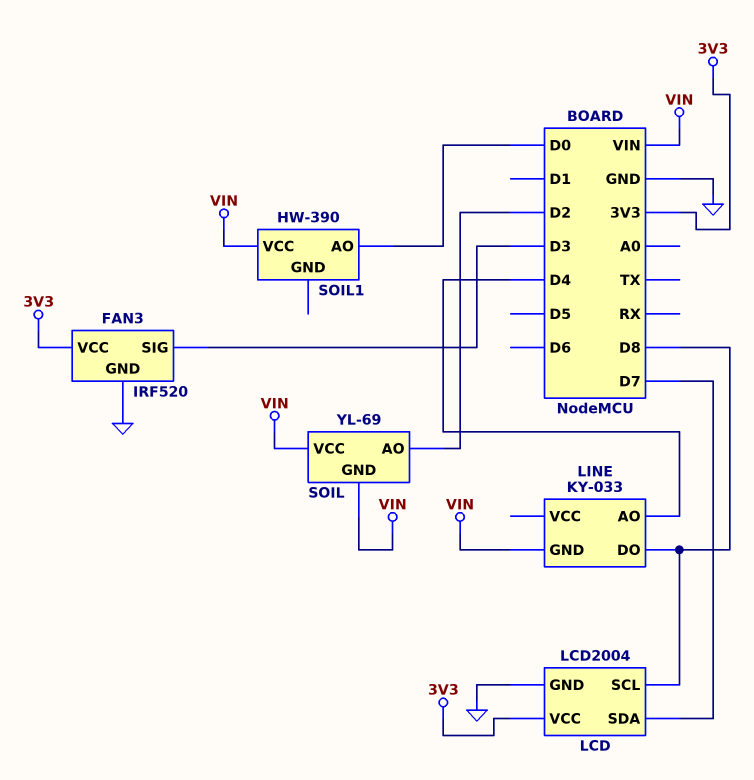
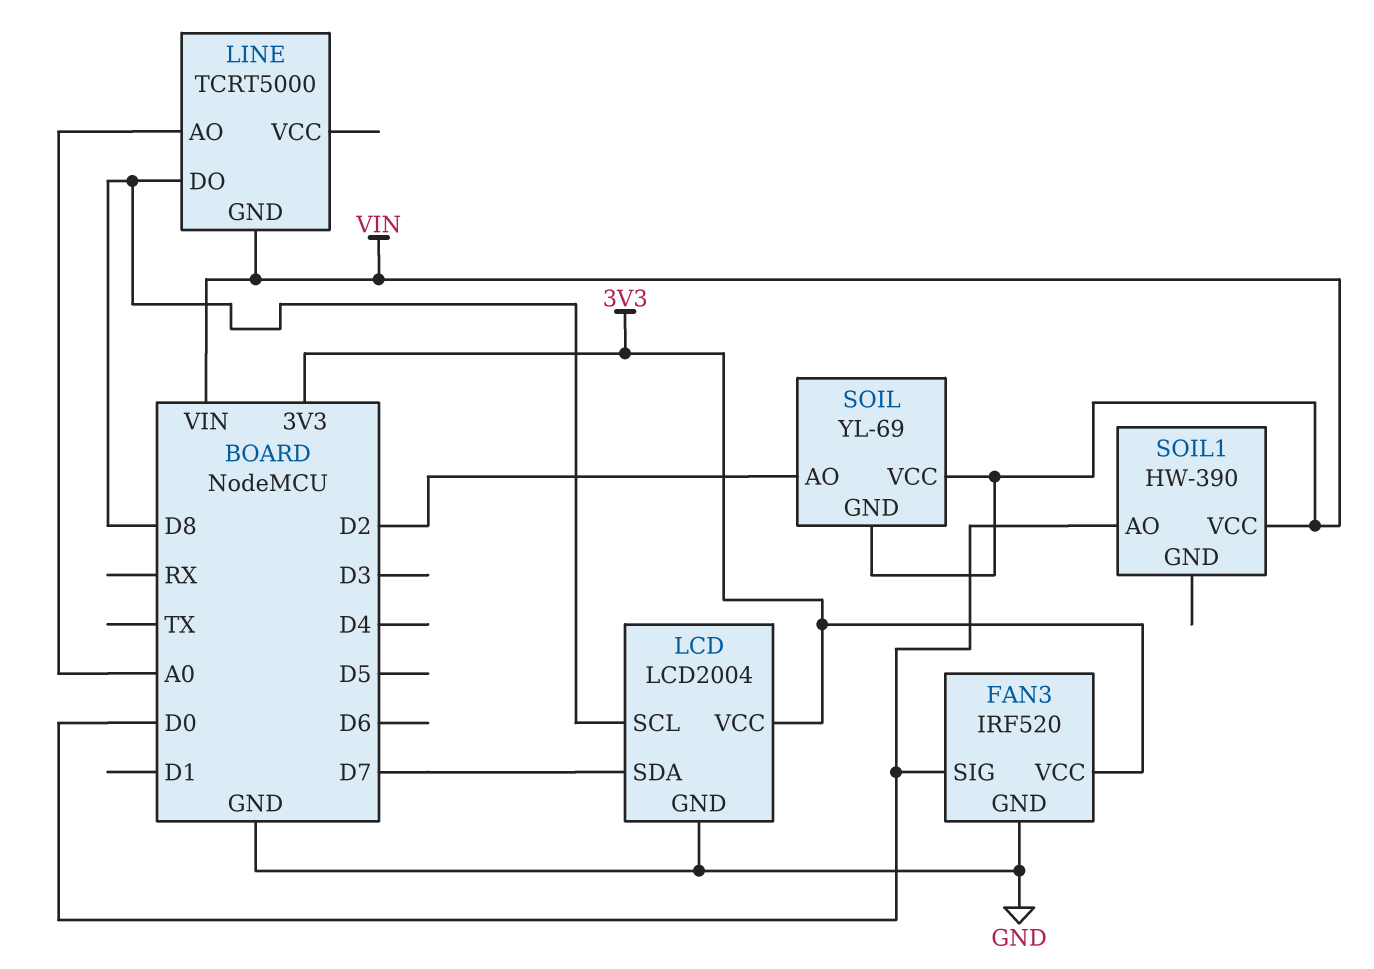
FAN3 pin SIG: D3 -> D0
LINE: KY-033 -> TCRT5000
LINE pin AO: D4 -> A0

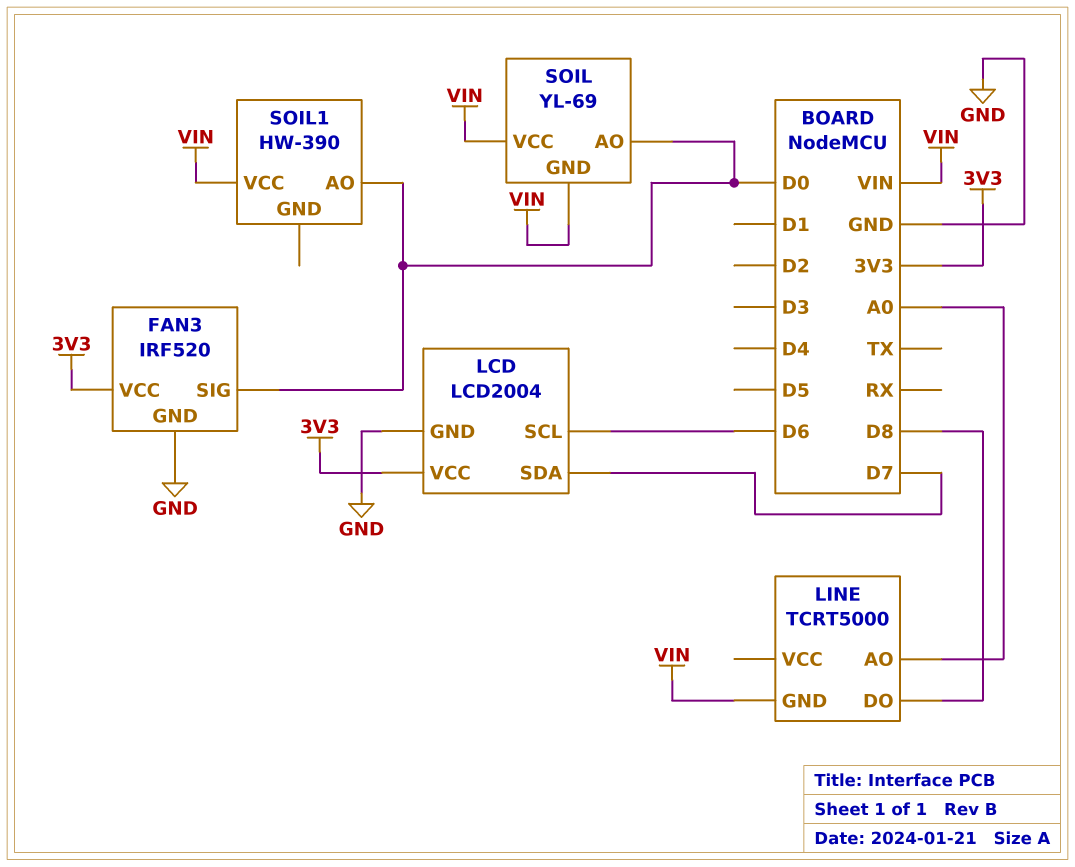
LCD pin SCL: D8 -> D6
SOIL pin AO: D2 -> D0

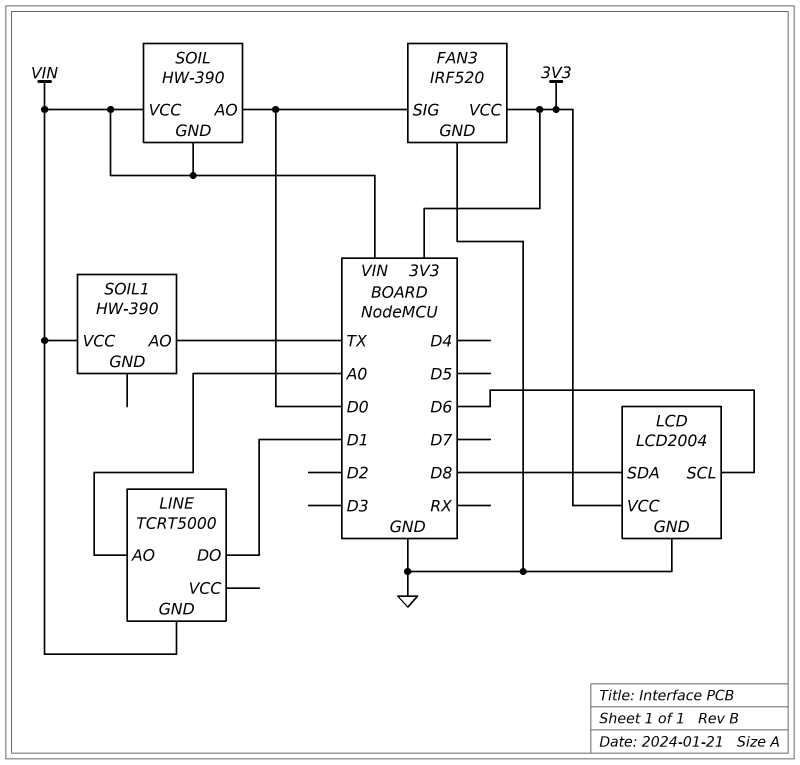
LCD pin SDA: D7 -> D8
LINE pin DO: D8 -> D1
SOIL: YL-69 -> HW-390
SOIL1 pin AO: D0 -> TX

